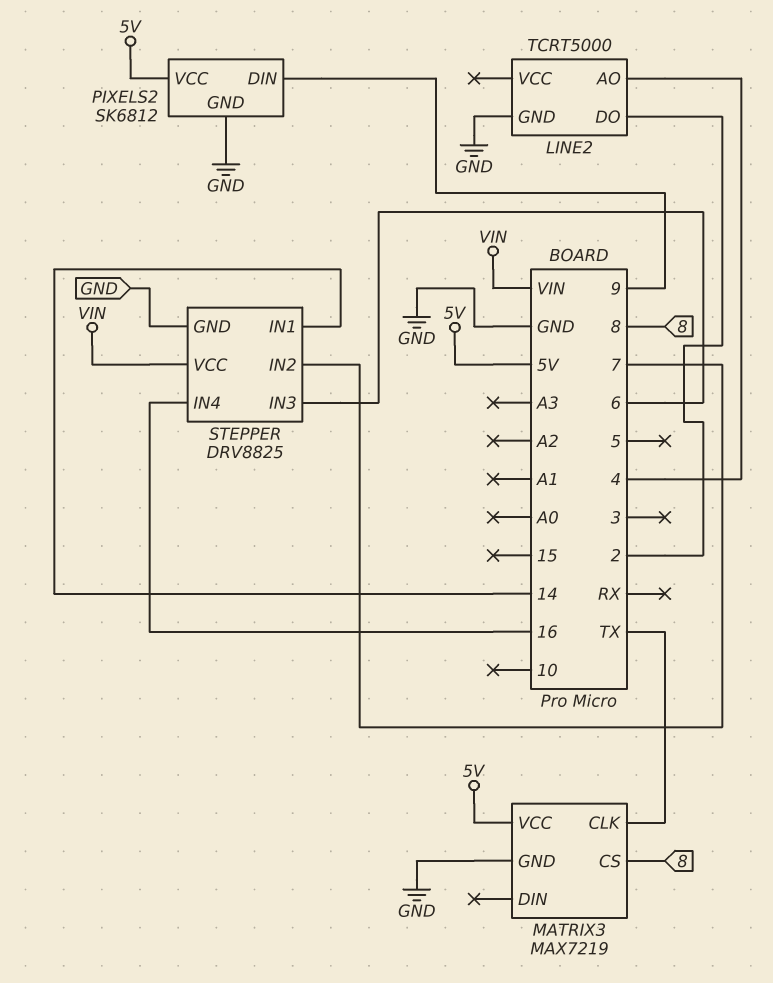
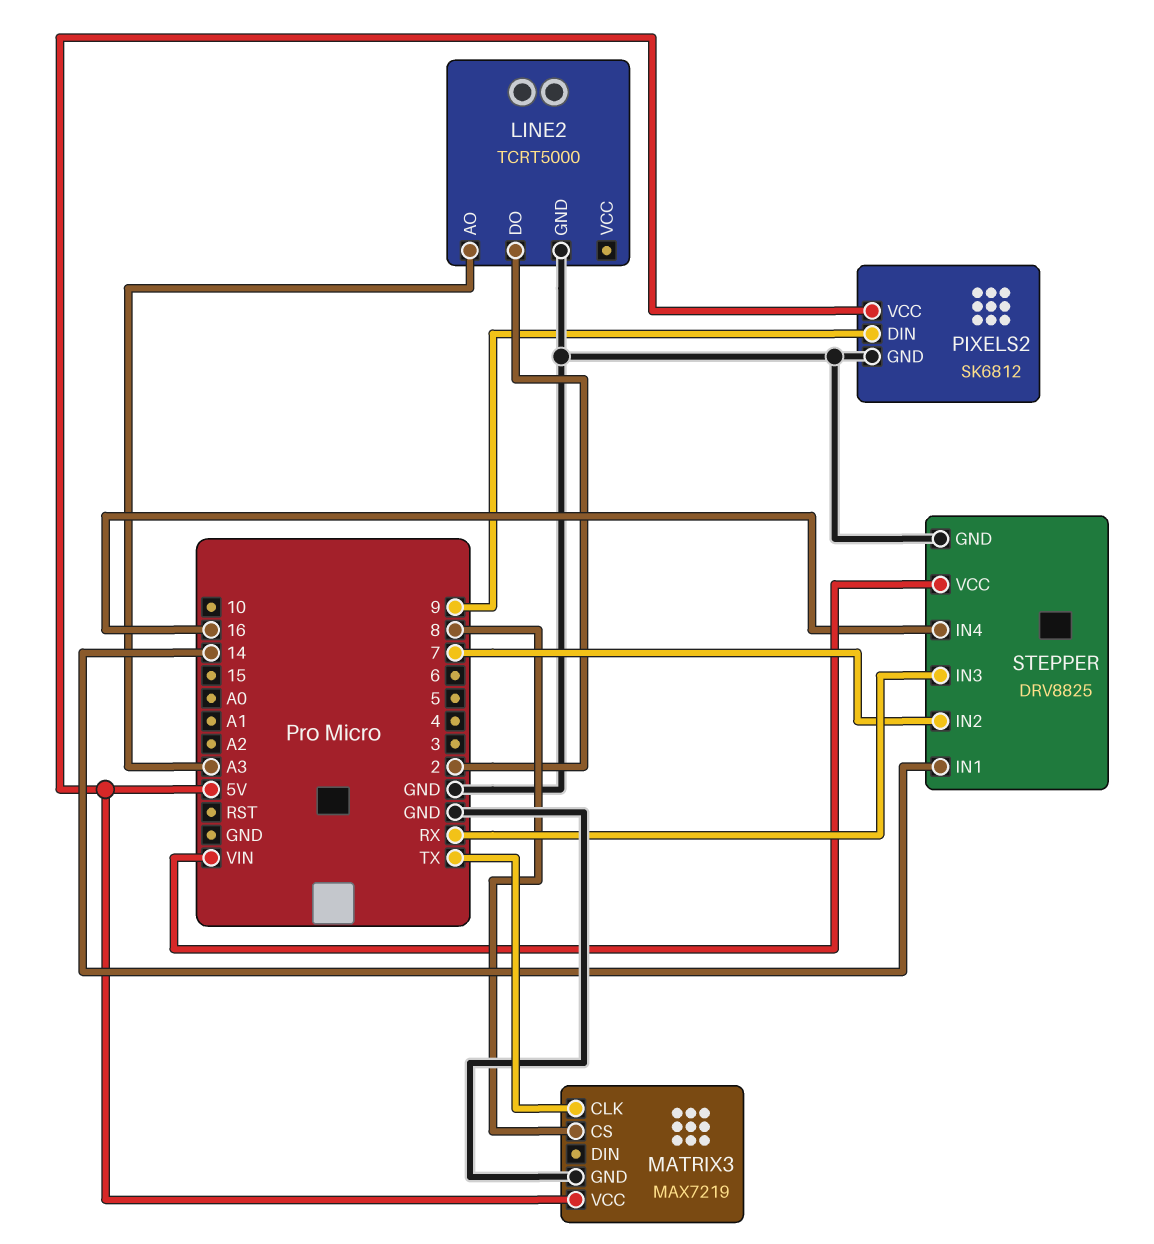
LINE2 pin AO: 4 -> A3
STEPPER pin IN3: 6 -> RX

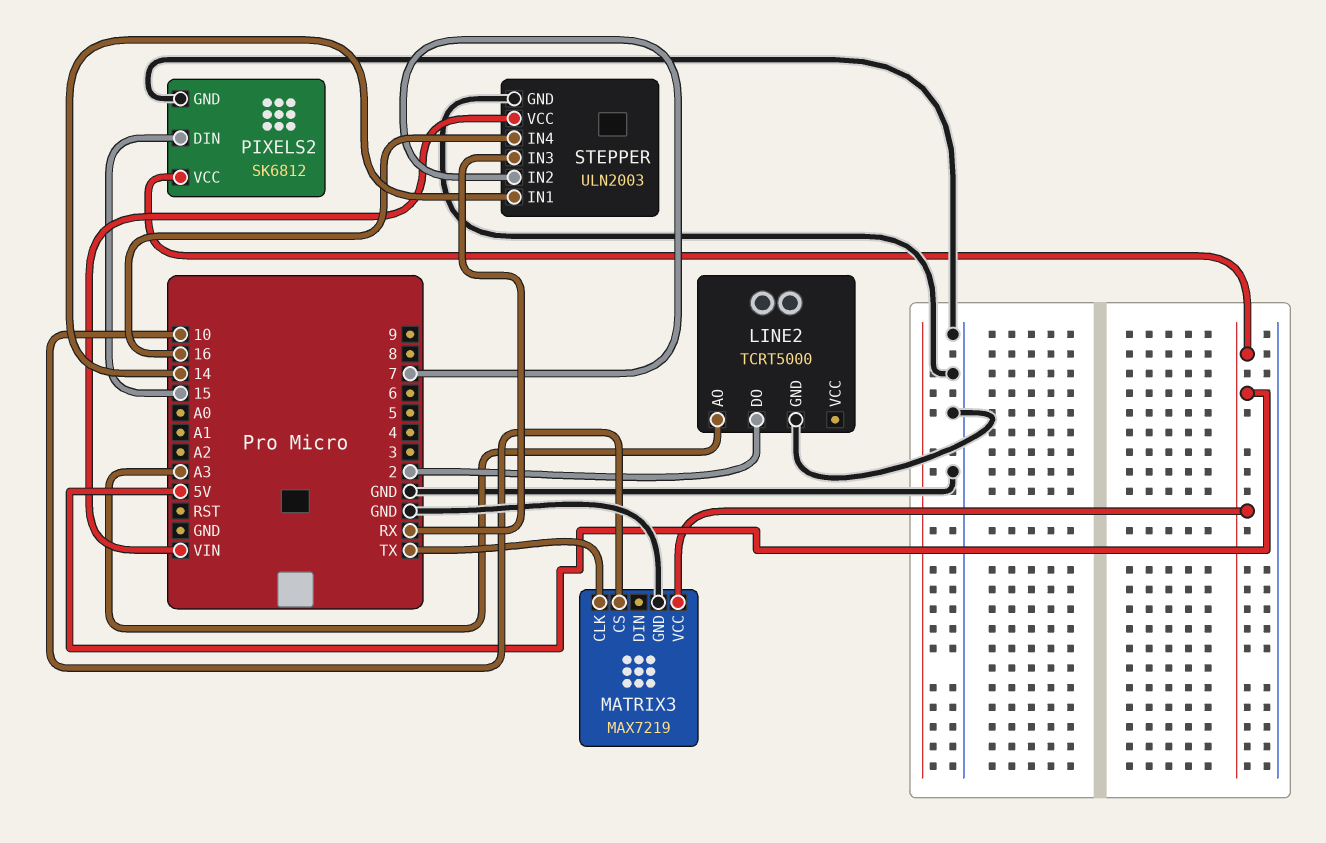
MATRIX3 pin CS: 8 -> 10
PIXELS2 pin DIN: 9 -> 15
STEPPER: DRV8825 -> ULN2003

